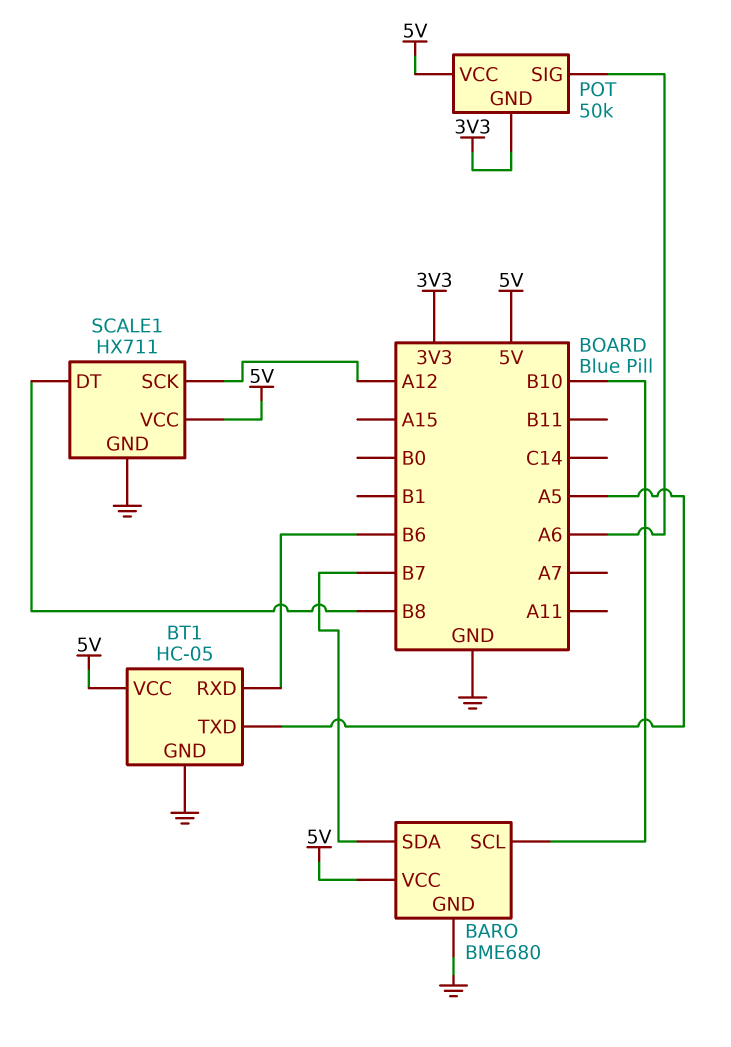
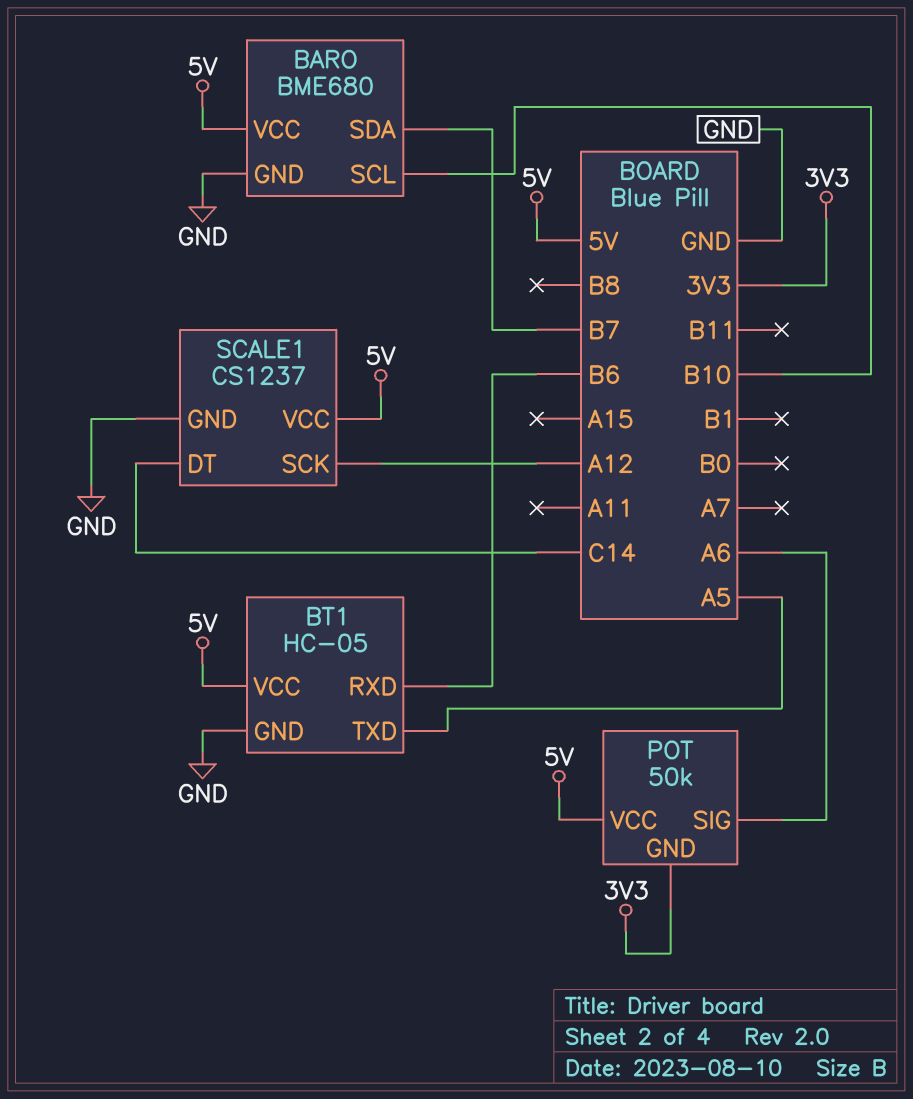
SCALE1: HX711 -> CS1237
SCALE1 pin DT: B8 -> C14

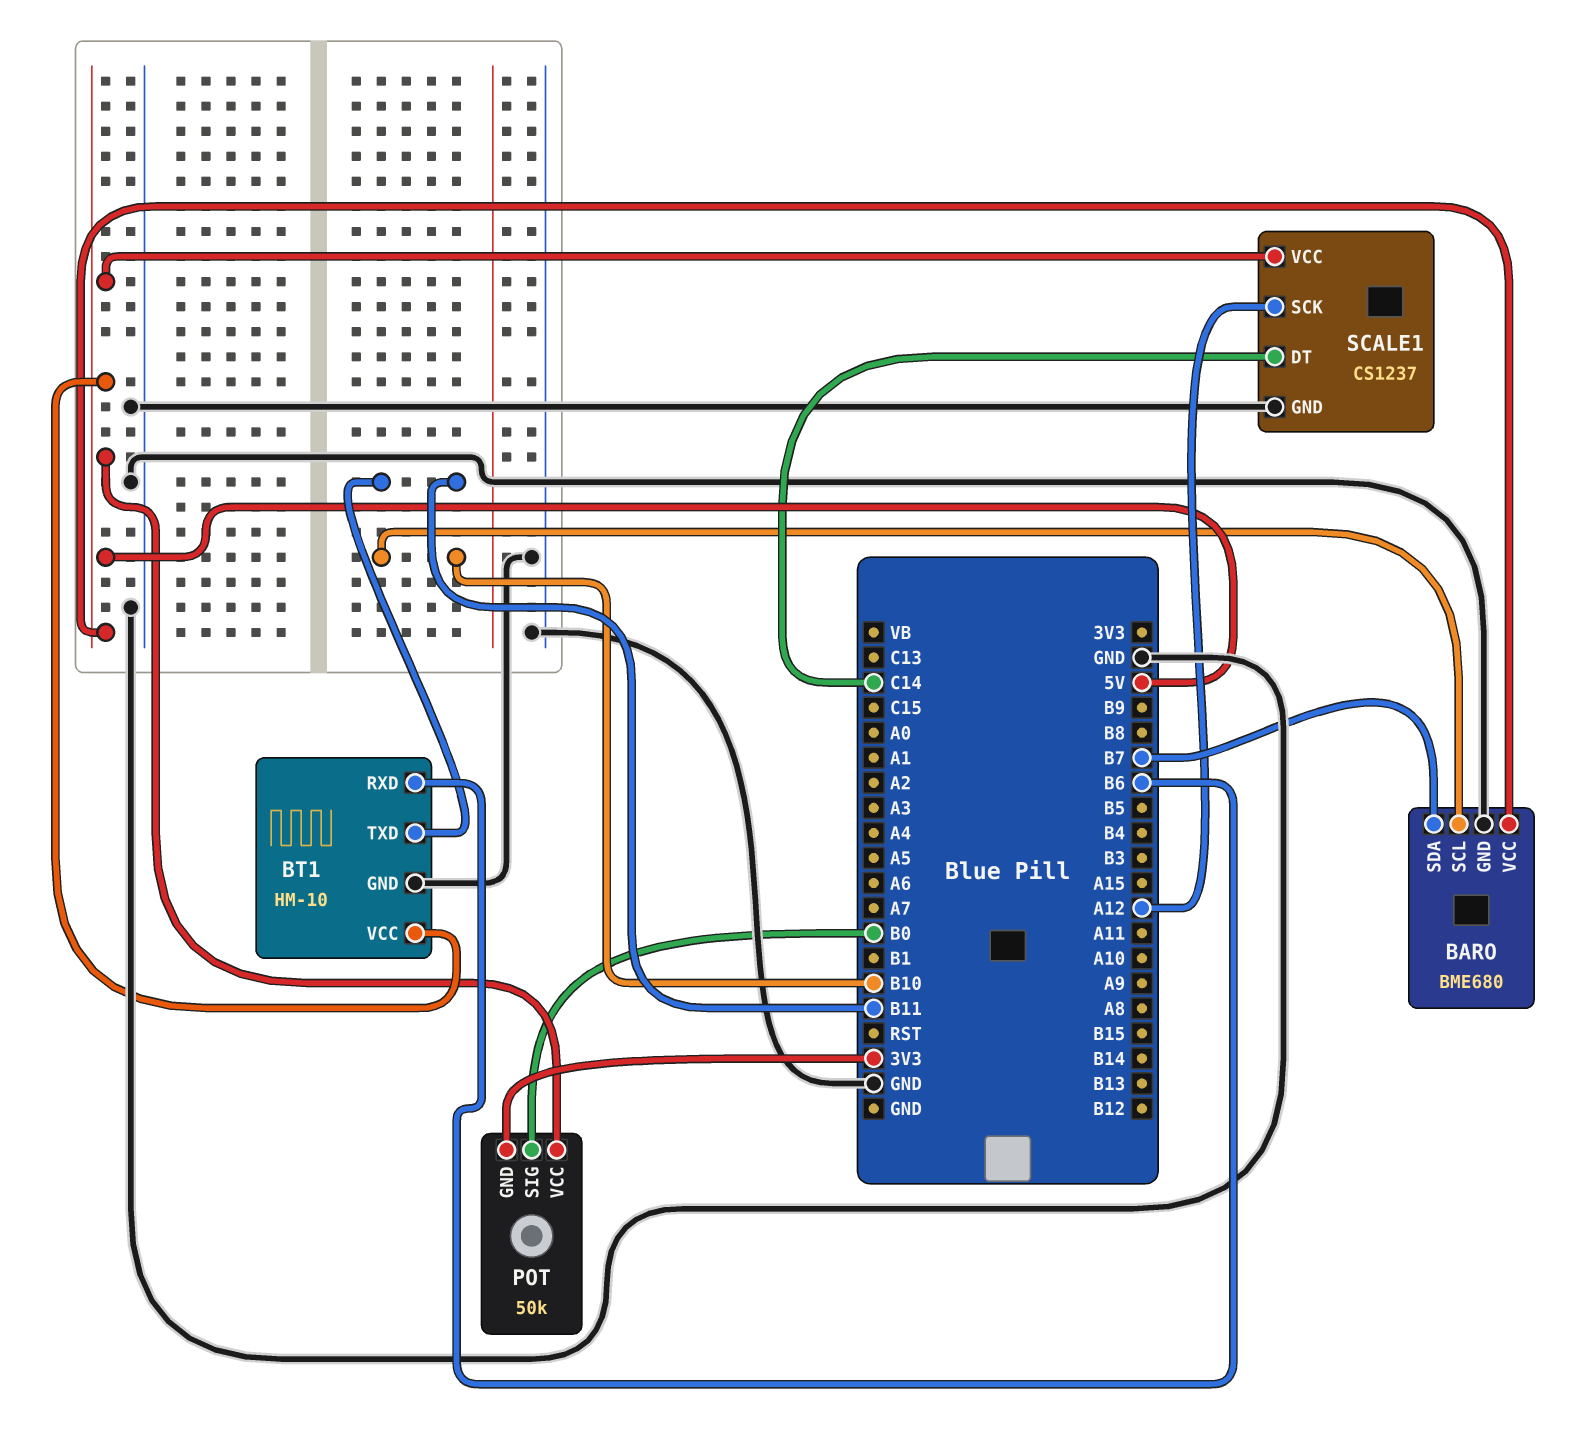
BT1: HC-05 -> HM-10
BT1 pin TXD: A5 -> B11
POT pin SIG: A6 -> B0

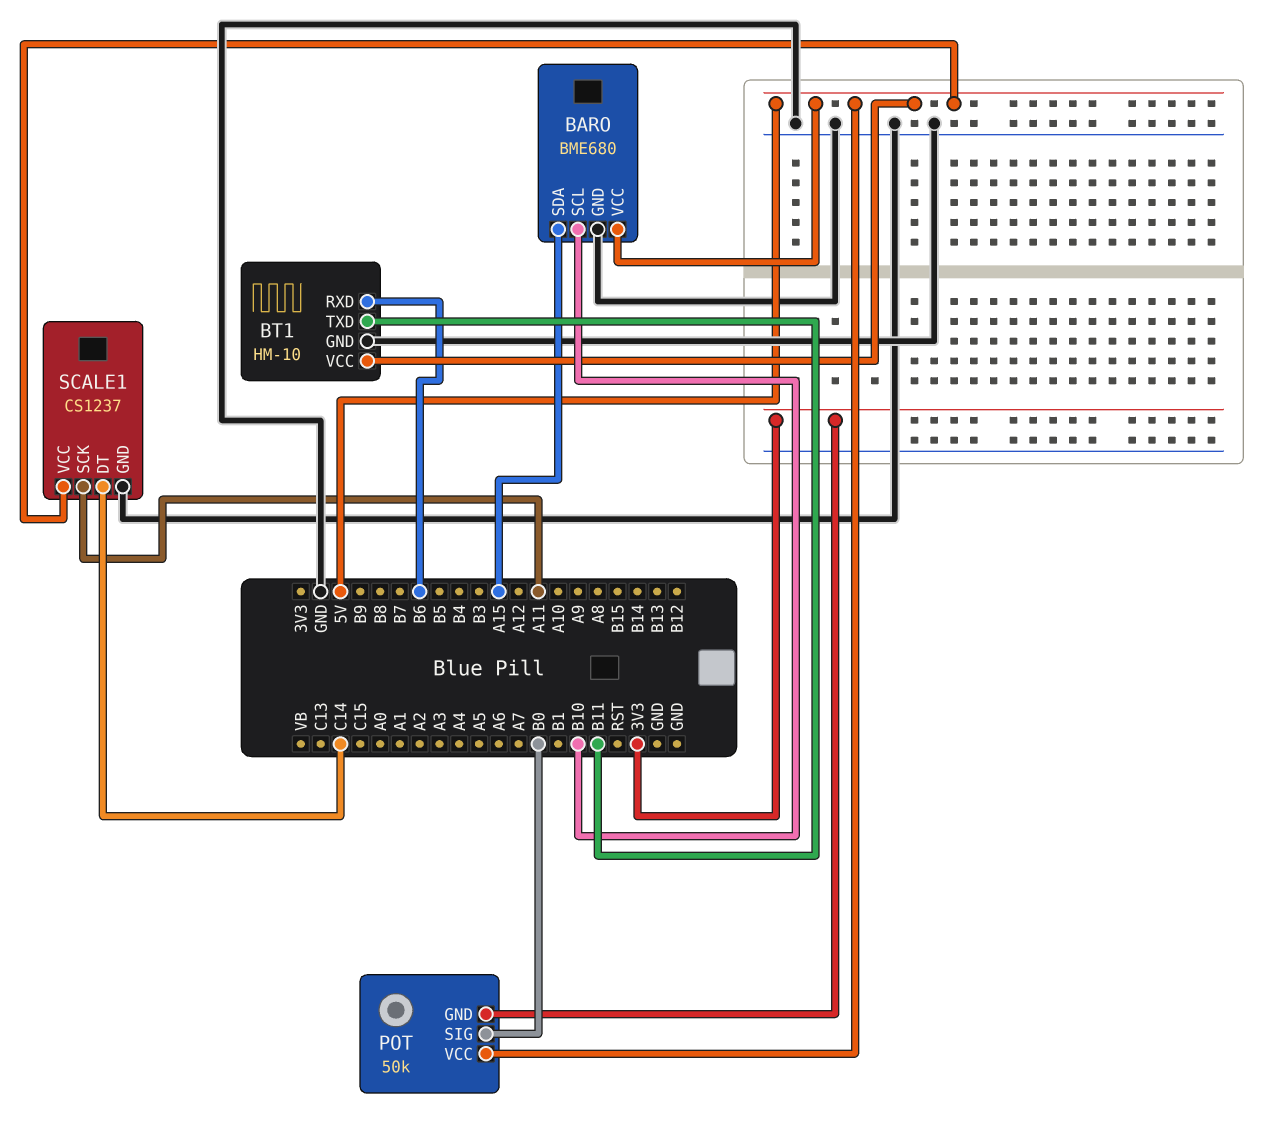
BARO pin SDA: B7 -> A15
SCALE1 pin SCK: A12 -> A11

